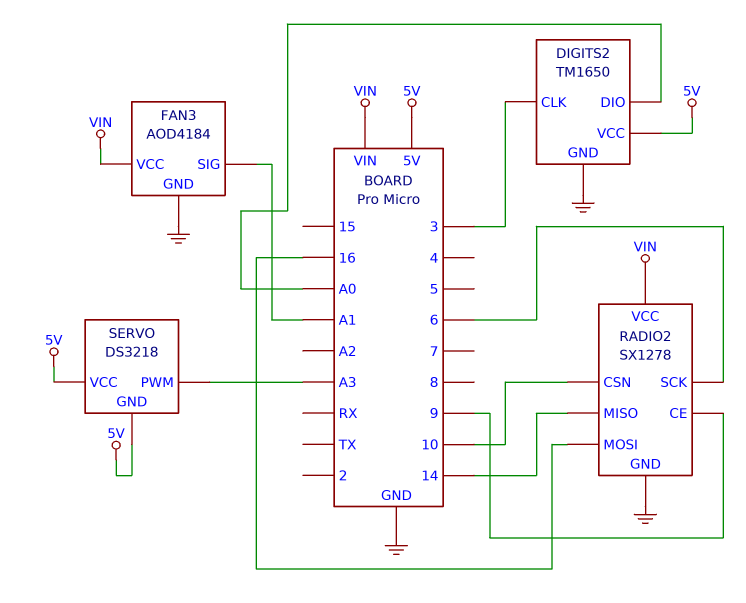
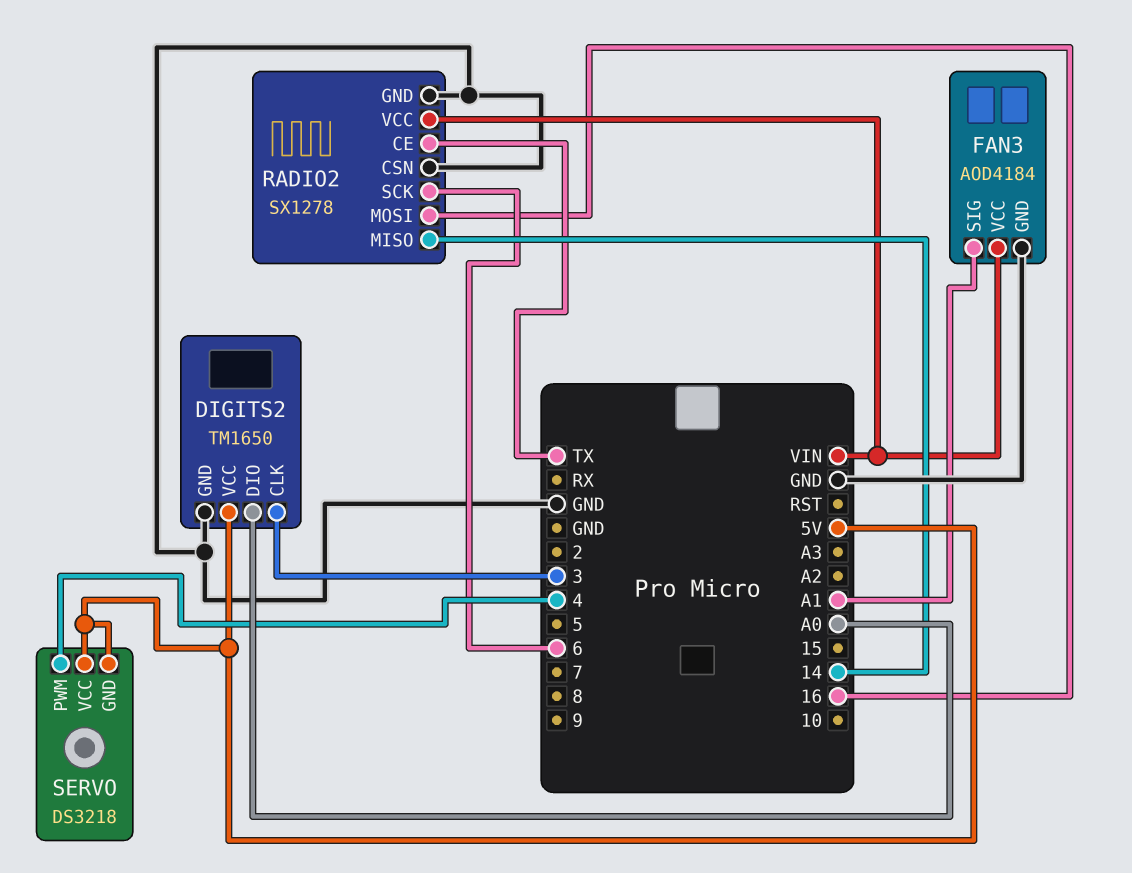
RADIO2 pin CE: 9 -> TX
RADIO2 pin CSN: 10 -> GND
SERVO pin PWM: A3 -> 4

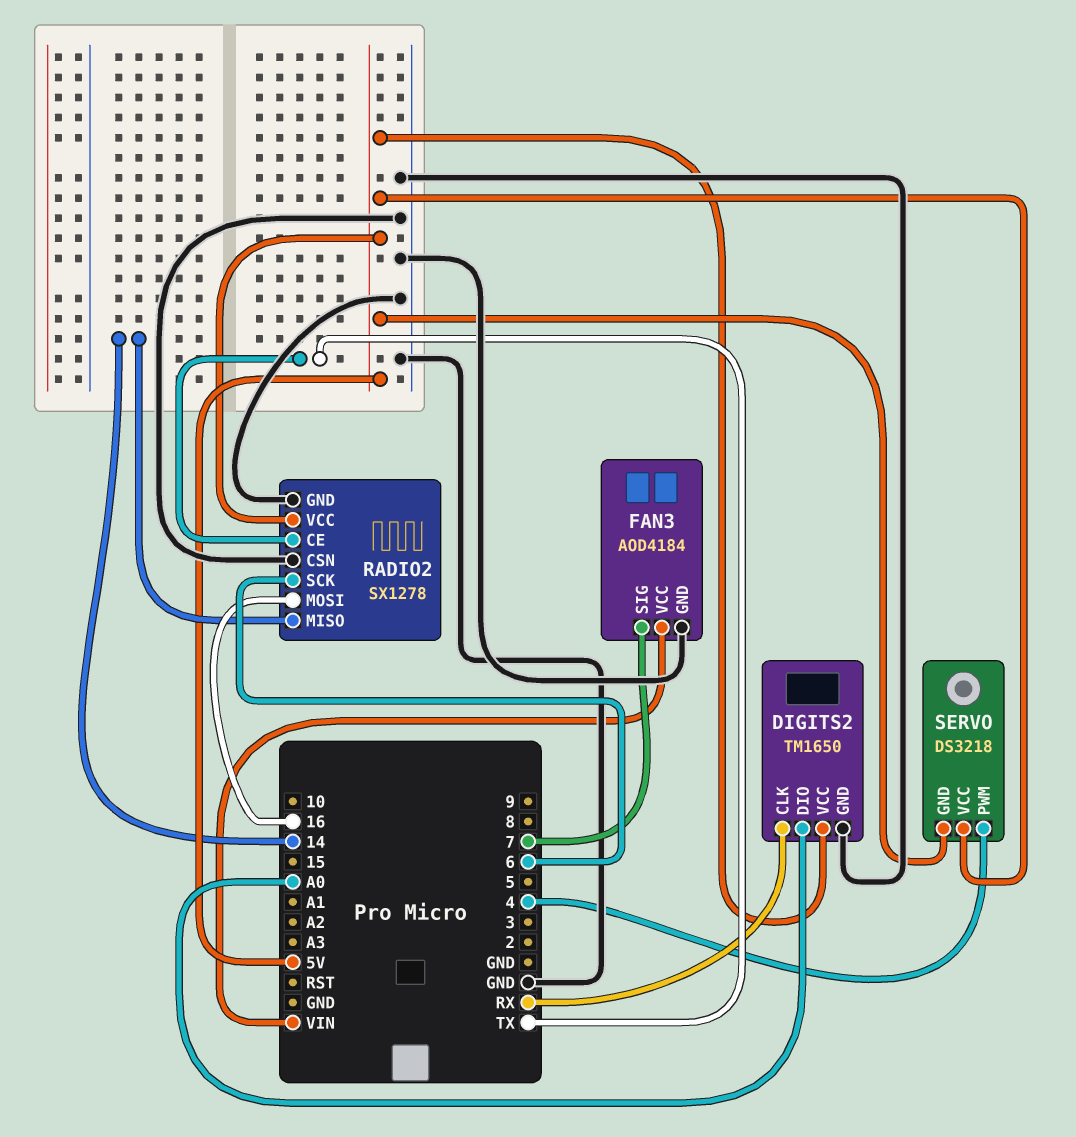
DIGITS2 pin CLK: 3 -> RX
FAN3 pin SIG: A1 -> 7
RADIO2 pin VCC: VIN -> 5V

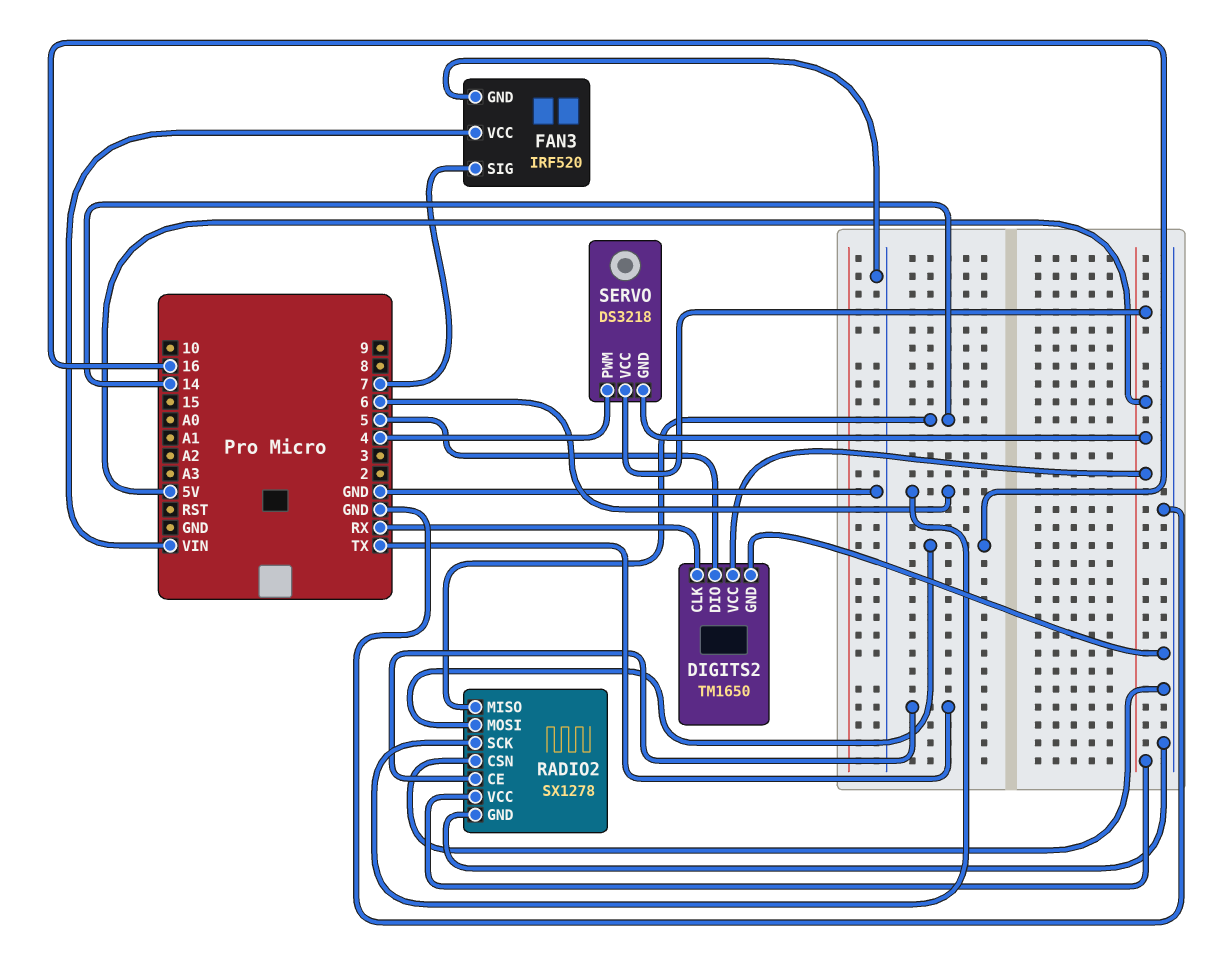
DIGITS2 pin DIO: A0 -> 5
FAN3: AOD4184 -> IRF520

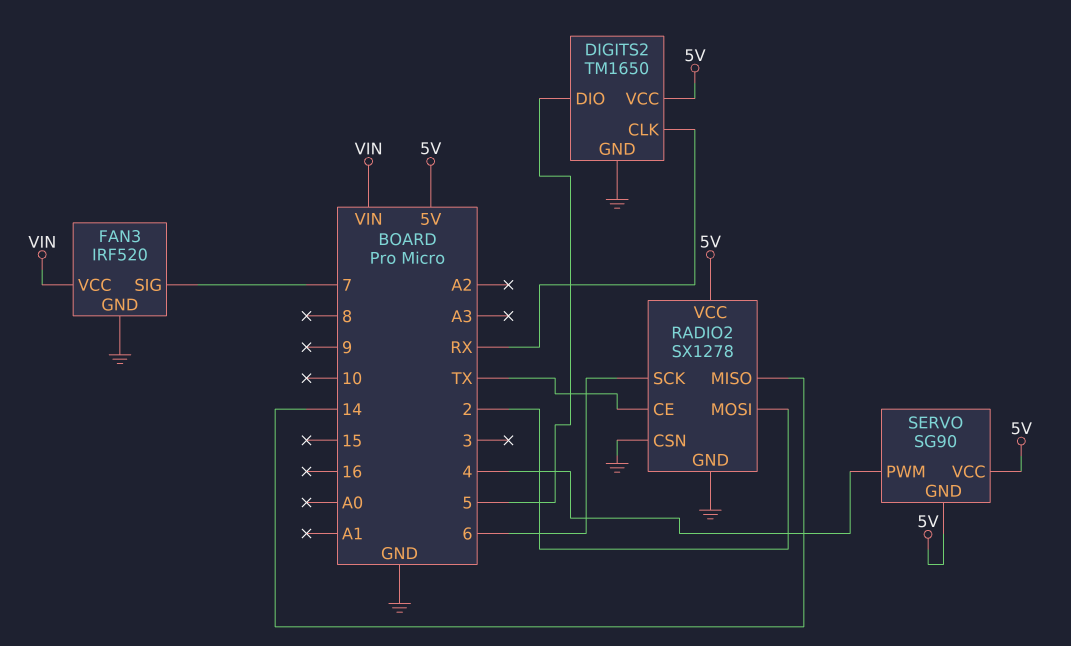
RADIO2 pin MOSI: 16 -> 2
SERVO: DS3218 -> SG90

